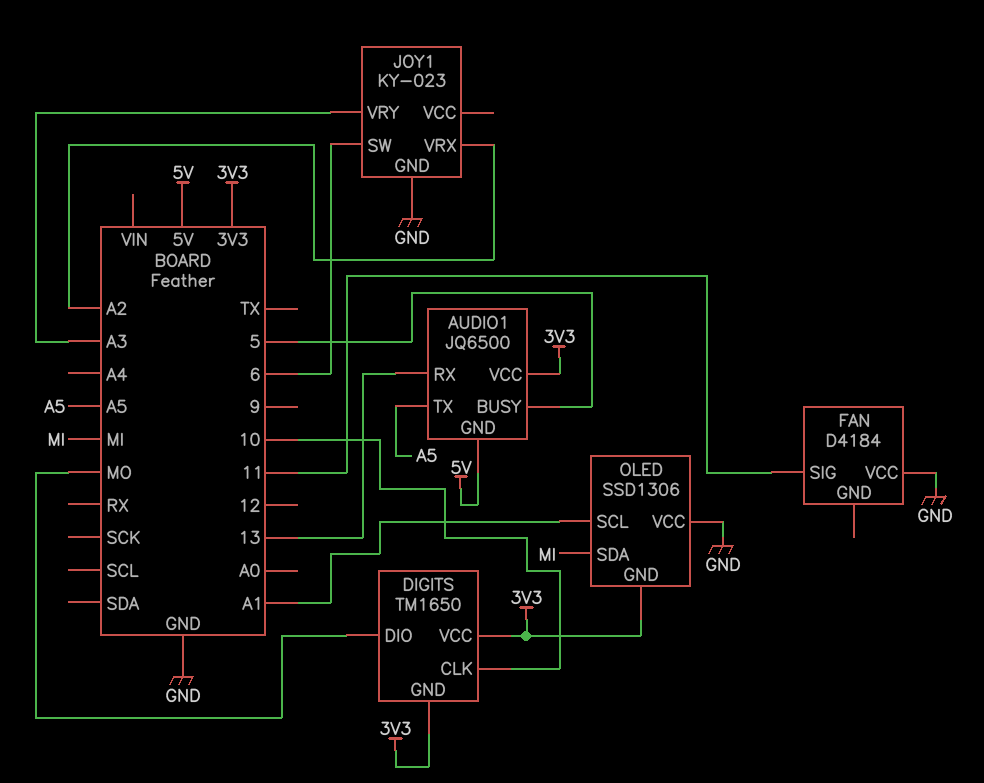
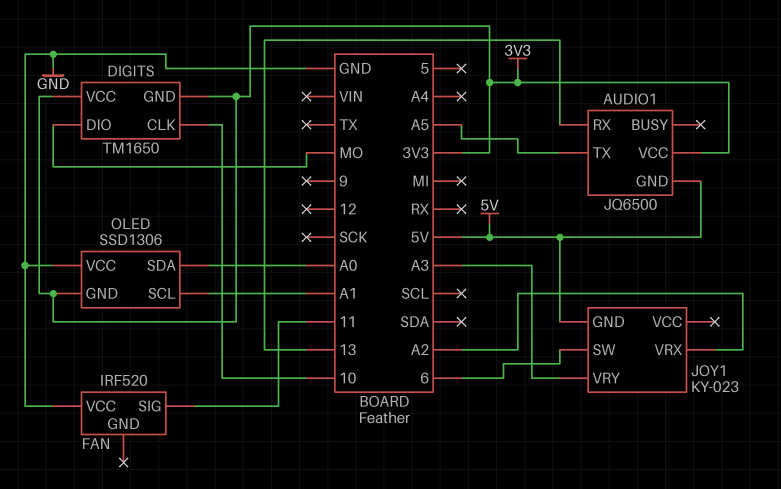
AUDIO1 pin BUSY: 5 -> none
FAN: D4184 -> IRF520
JOY1 pin GND: GND -> 5V
OLED pin SDA: MI -> A0

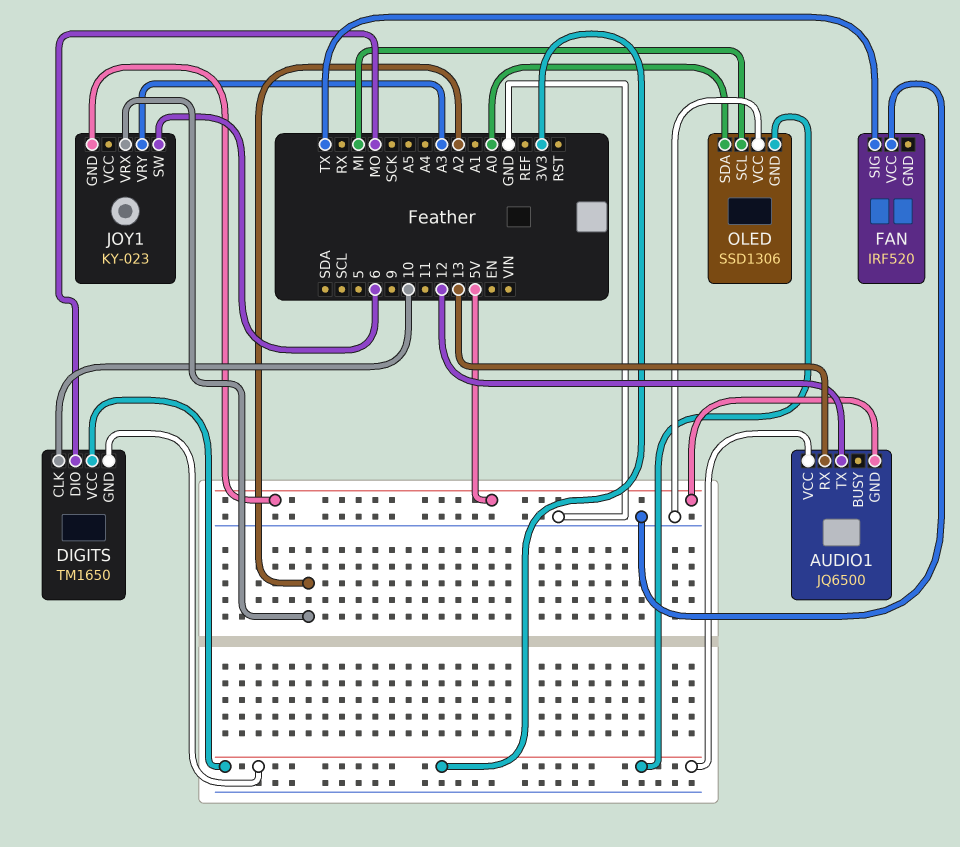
AUDIO1 pin TX: A5 -> 12
FAN pin SIG: 11 -> TX
OLED pin SCL: A1 -> MI

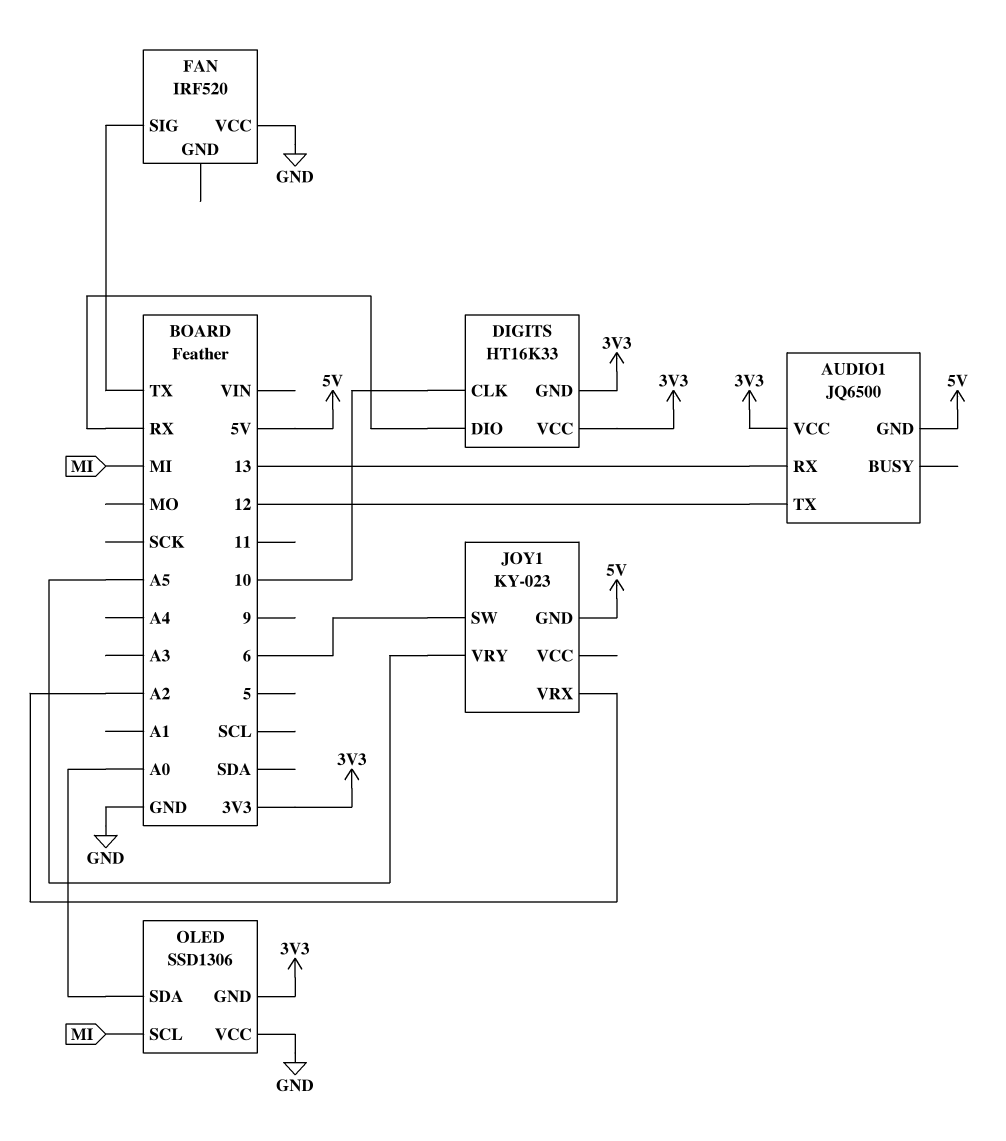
DIGITS: TM1650 -> HT16K33
DIGITS pin DIO: MO -> RX
JOY1 pin VRY: A3 -> A5

